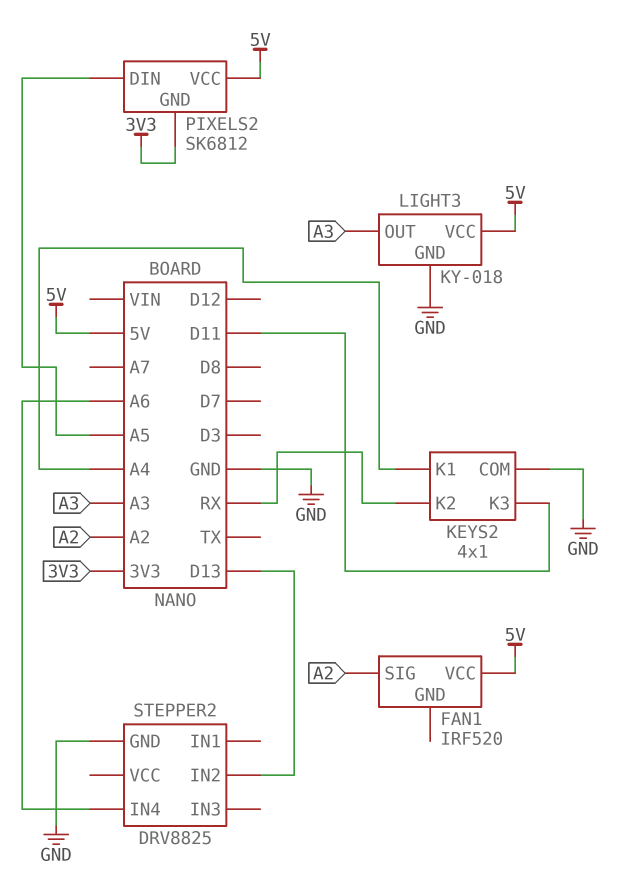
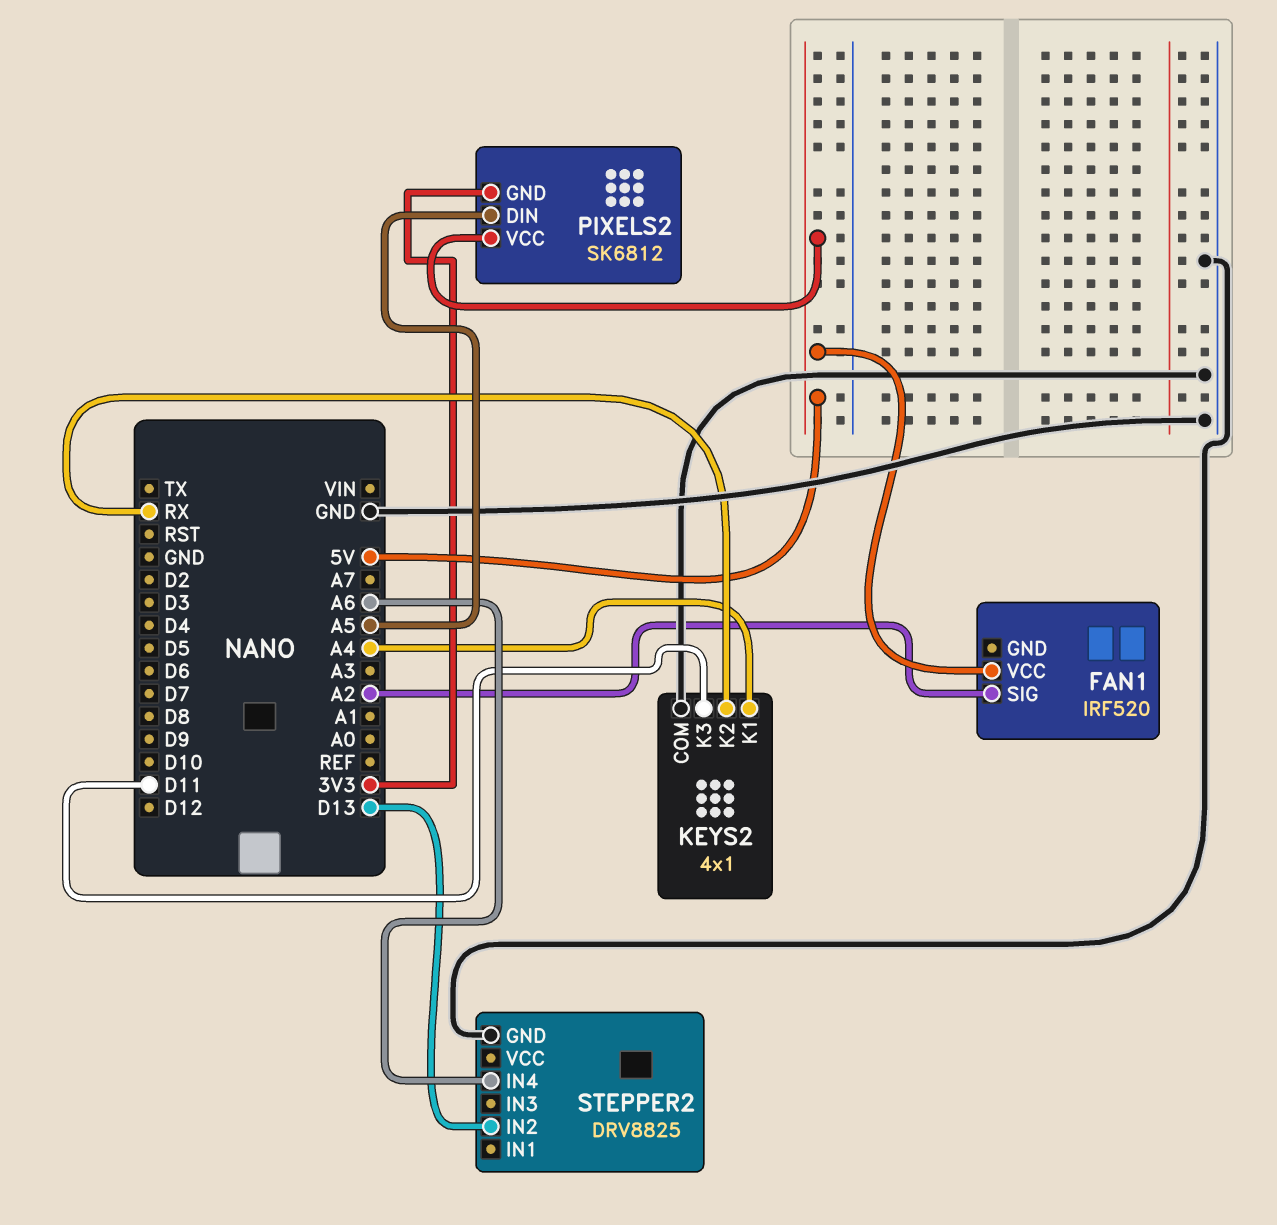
LIGHT3: KY-018 -> none
LIGHT3 pin GND: GND -> none
LIGHT3 pin OUT: A3 -> none
LIGHT3 pin VCC: 5V -> none

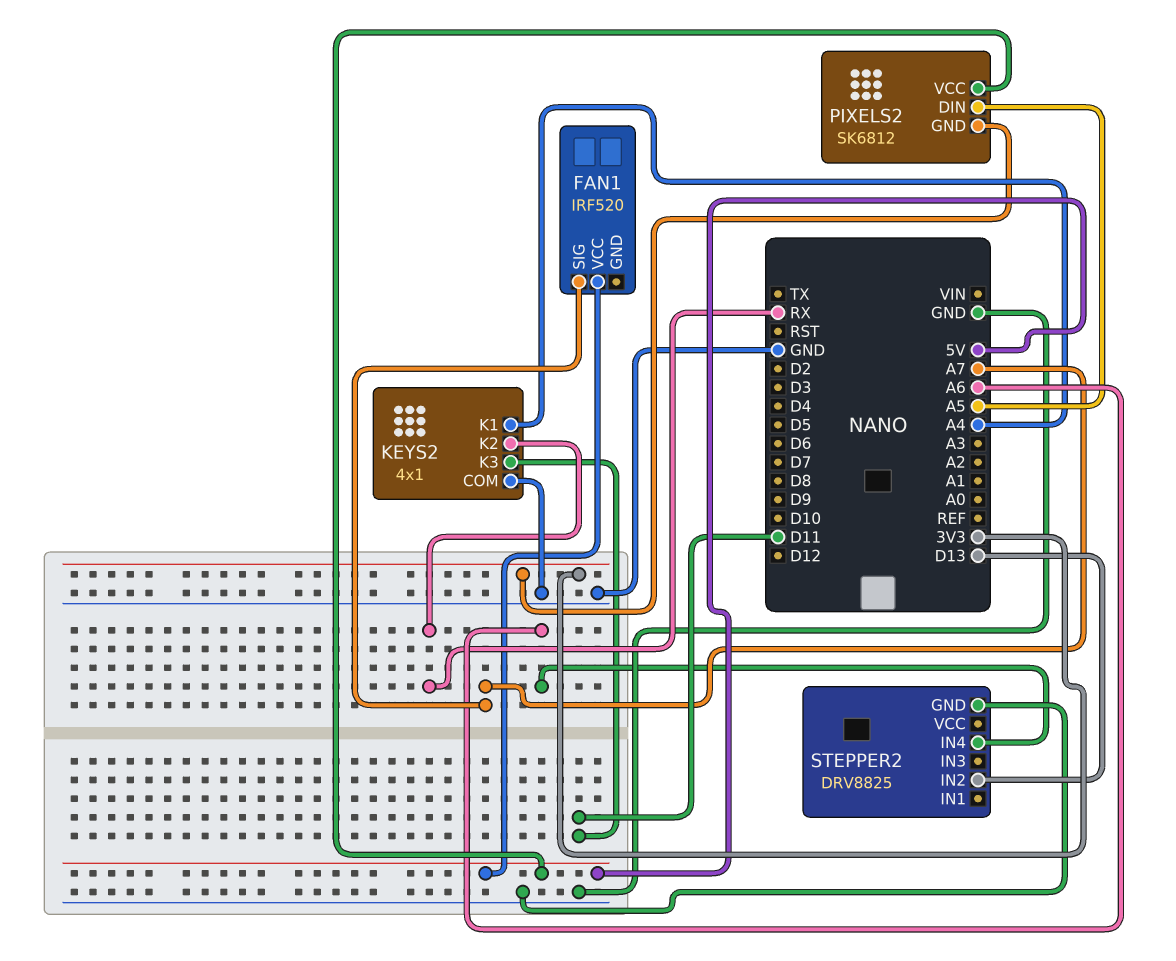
FAN1 pin SIG: A2 -> A7

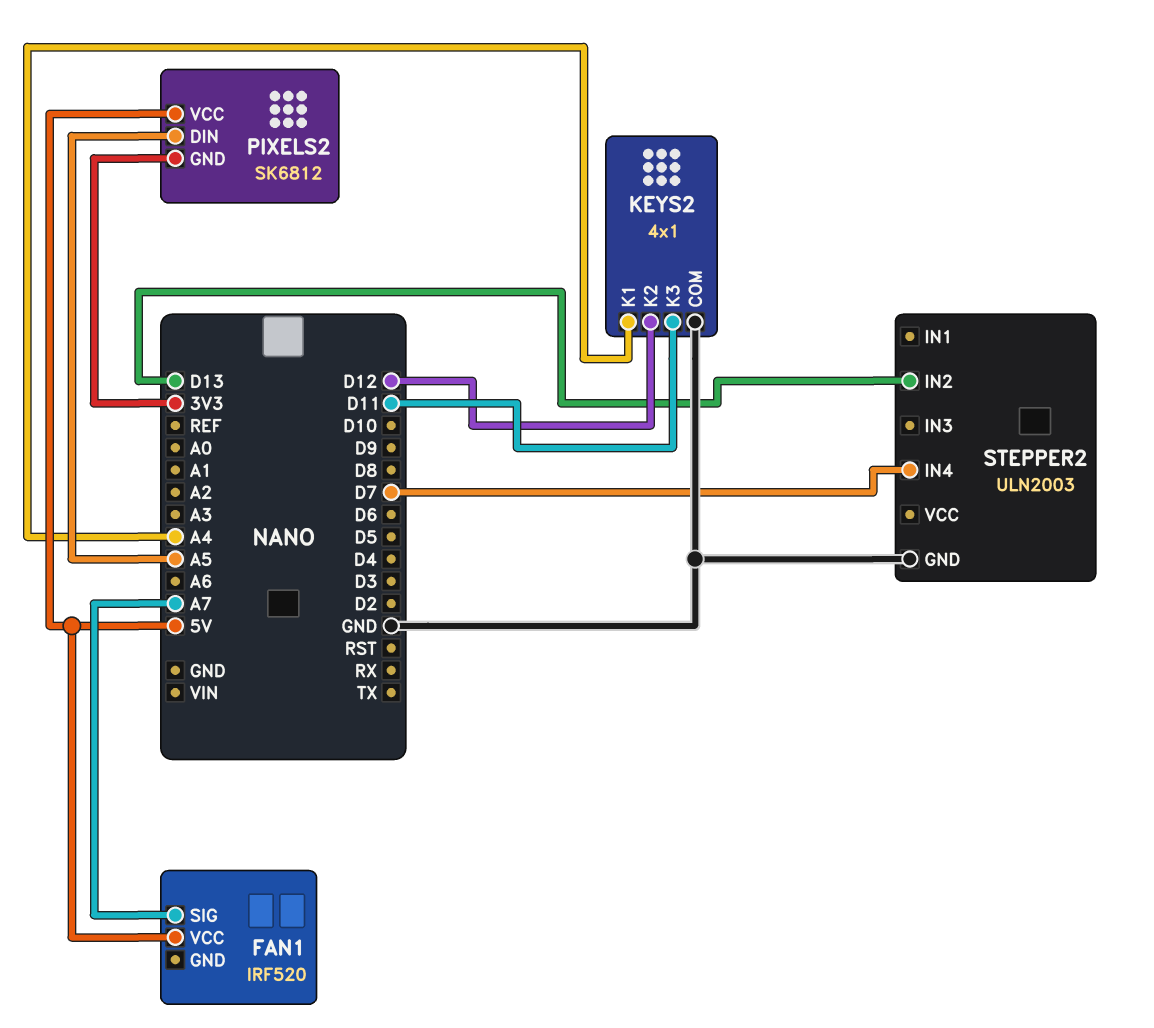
KEYS2 pin K2: RX -> D12
STEPPER2: DRV8825 -> ULN2003
STEPPER2 pin IN4: A6 -> D7

